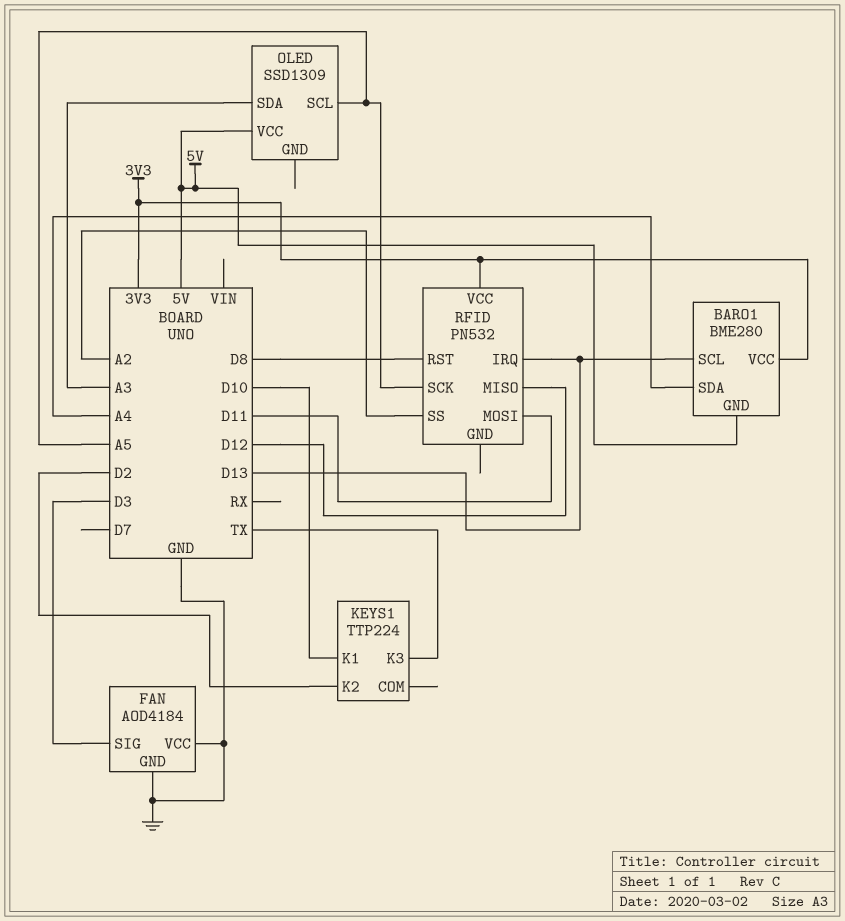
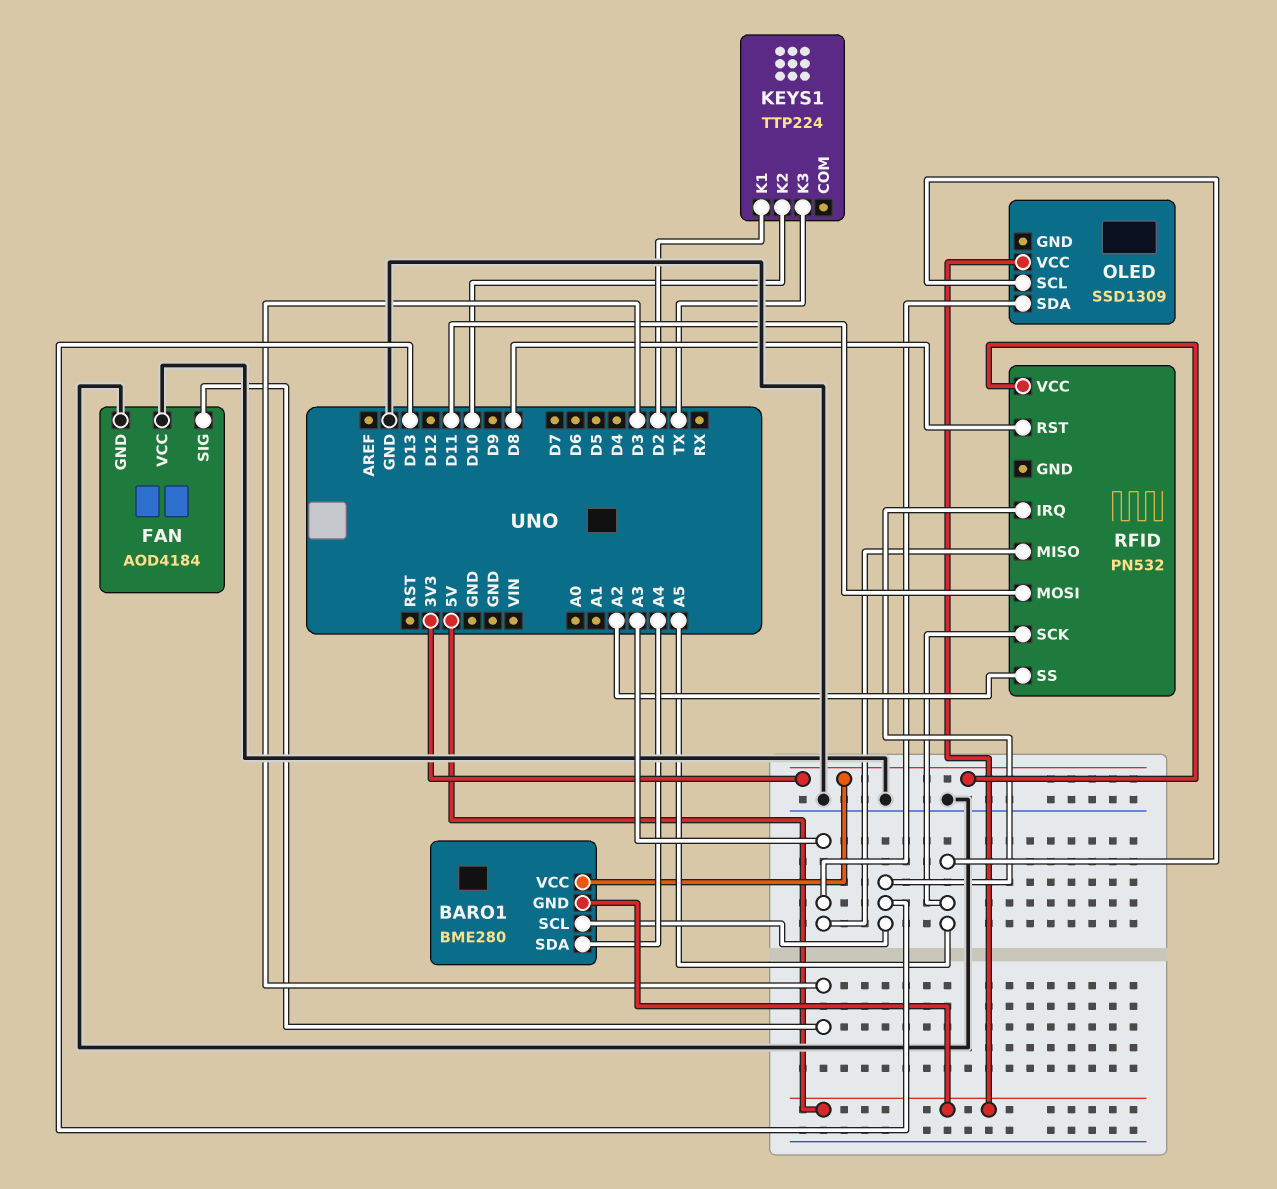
KEYS1 pin K1: D10 -> D2
KEYS1 pin K2: D2 -> D10
RFID pin MISO: D12 -> A3

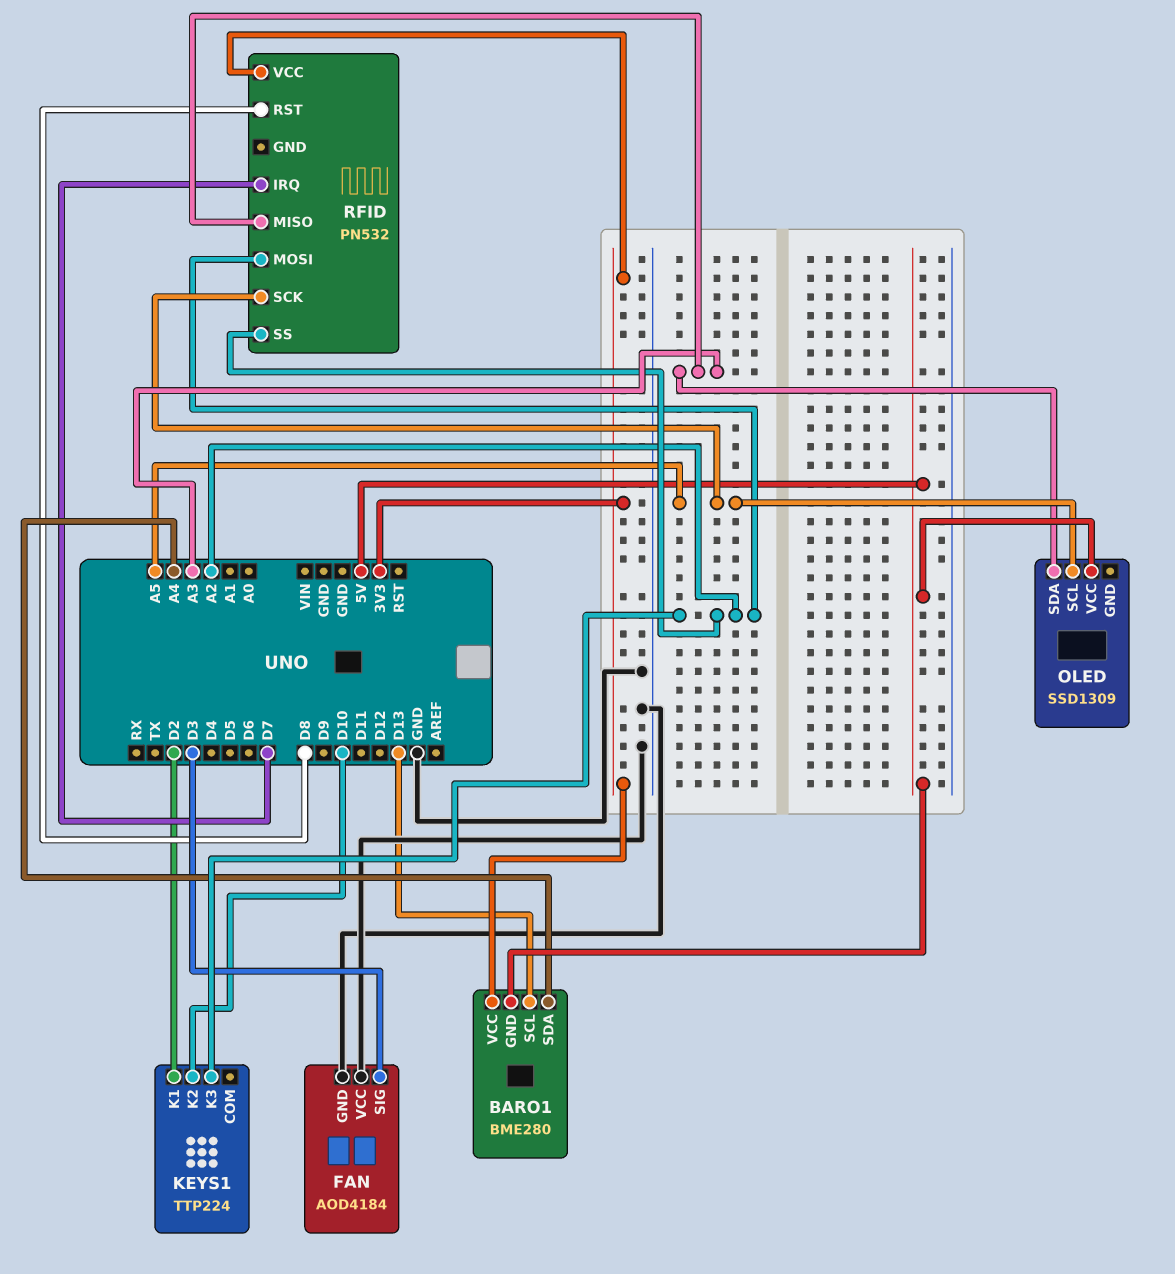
KEYS1 pin K3: TX -> A2
RFID pin IRQ: D13 -> D7
RFID pin MOSI: D11 -> A2

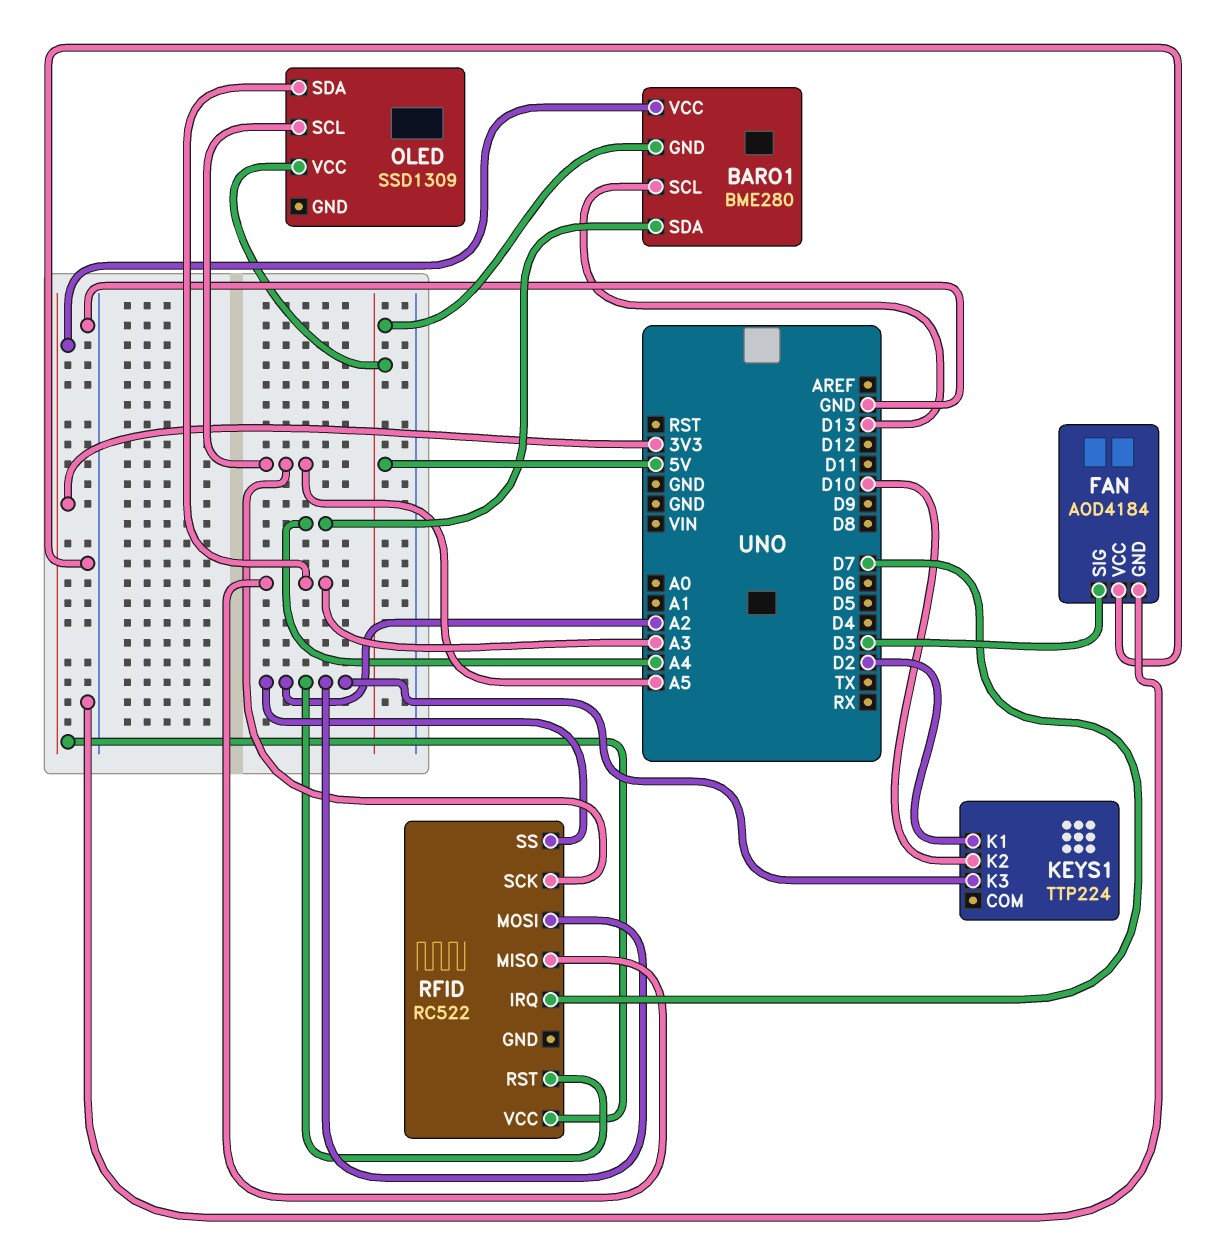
RFID: PN532 -> RC522
RFID pin RST: D8 -> A2

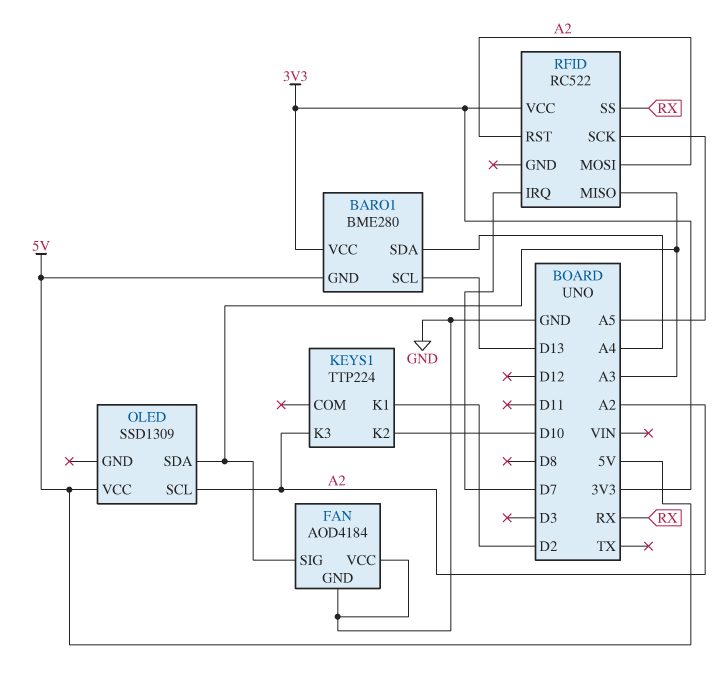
FAN pin SIG: D3 -> A3
OLED pin SCL: A5 -> A2
RFID pin SS: A2 -> RX

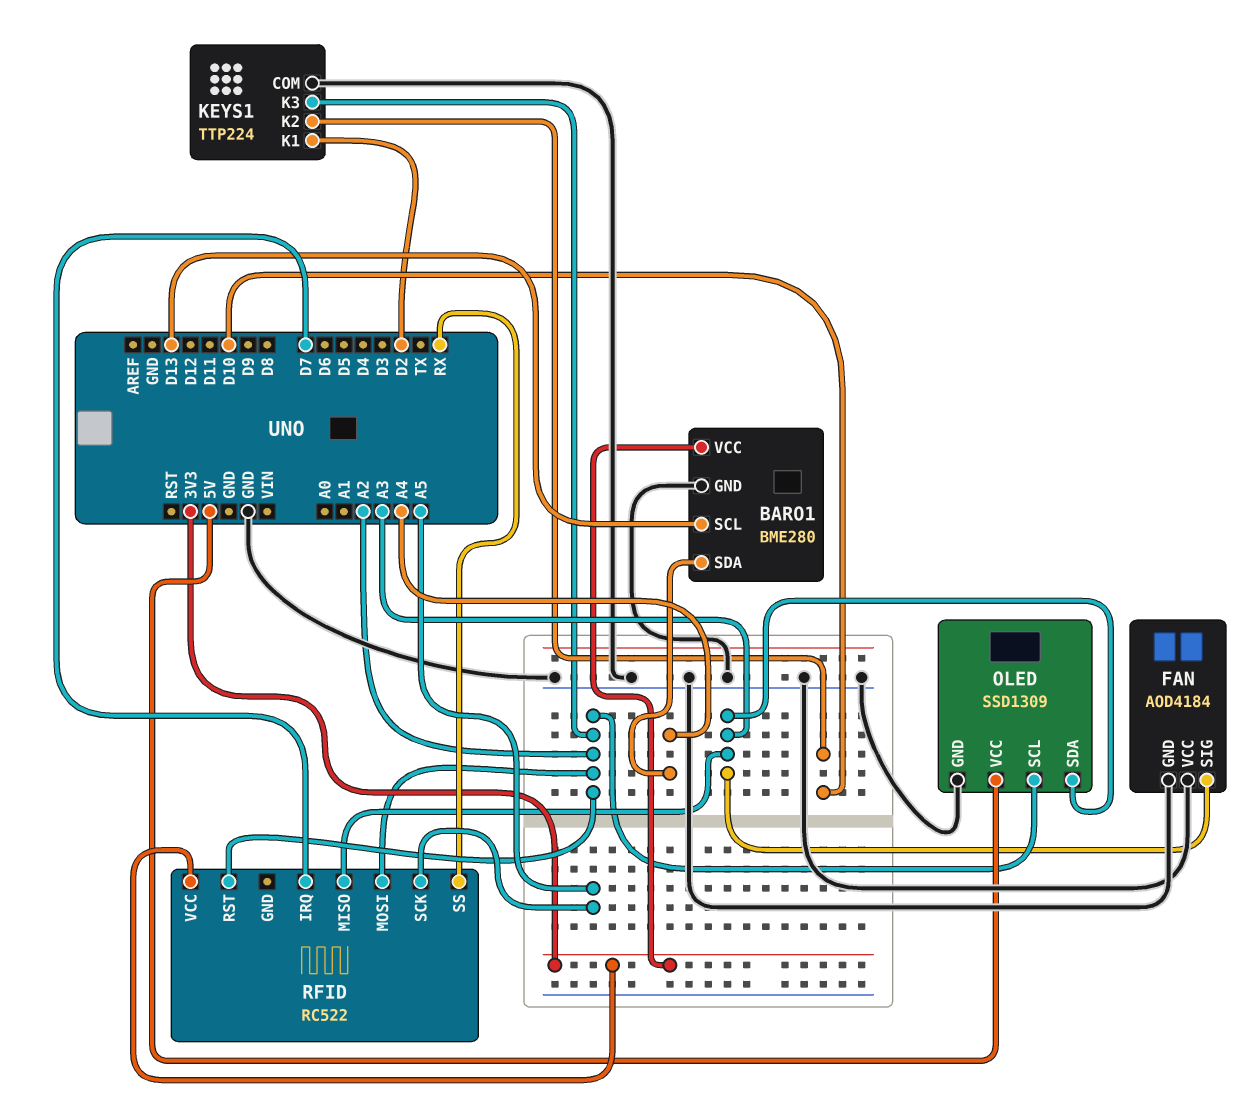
BARO1 pin GND: 5V -> GND
KEYS1 pin COM: none -> GND
OLED pin GND: none -> GND

